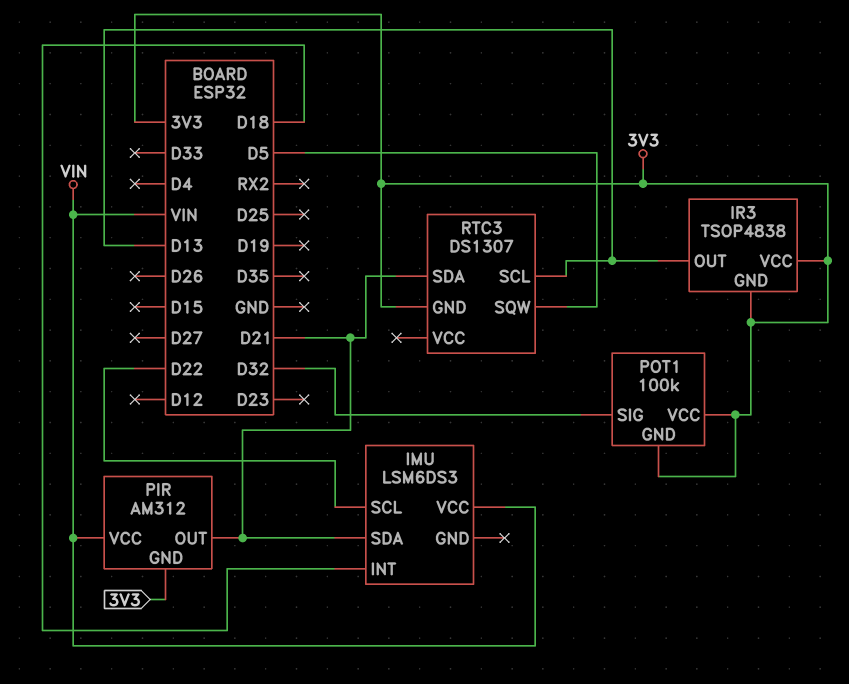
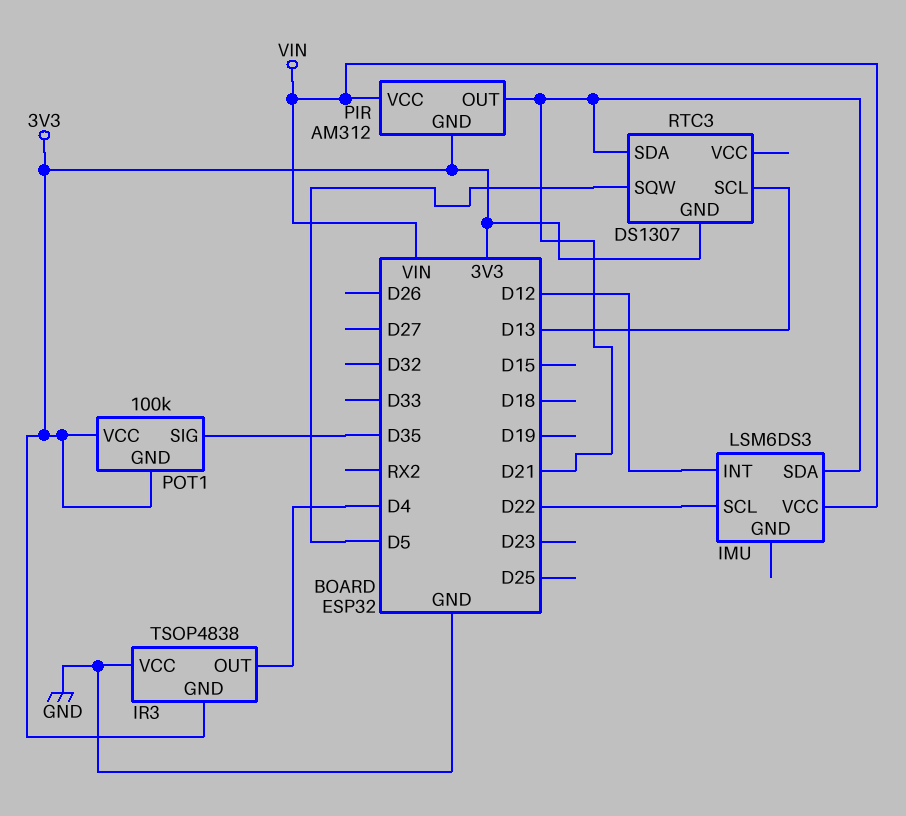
IMU pin INT: D18 -> D12
IR3 pin OUT: D13 -> D4
IR3 pin VCC: 3V3 -> GND
POT1 pin SIG: D32 -> D35

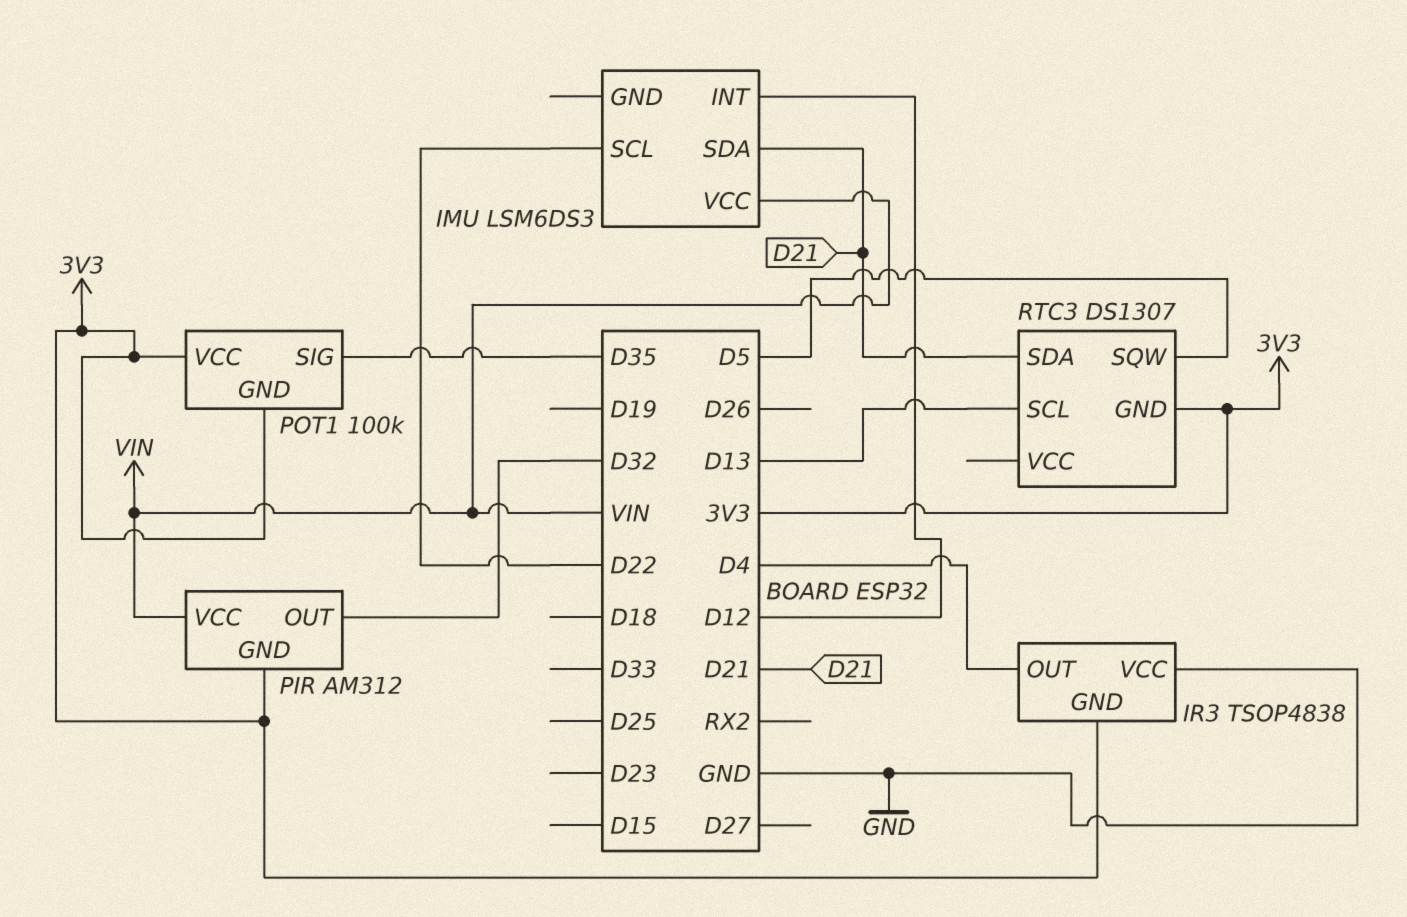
PIR pin OUT: D21 -> D32

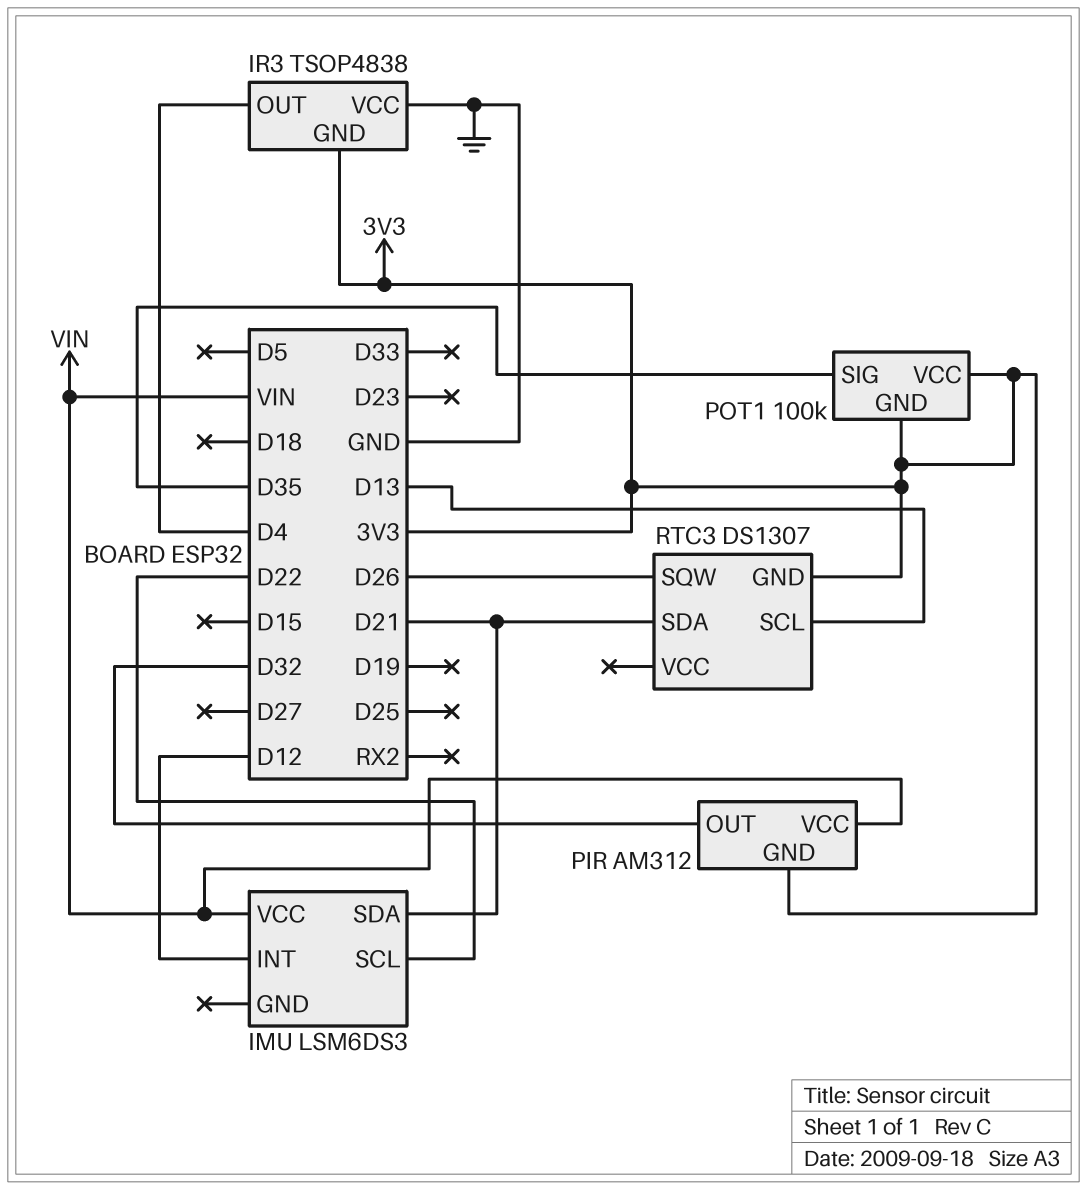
RTC3 pin SQW: D5 -> D26

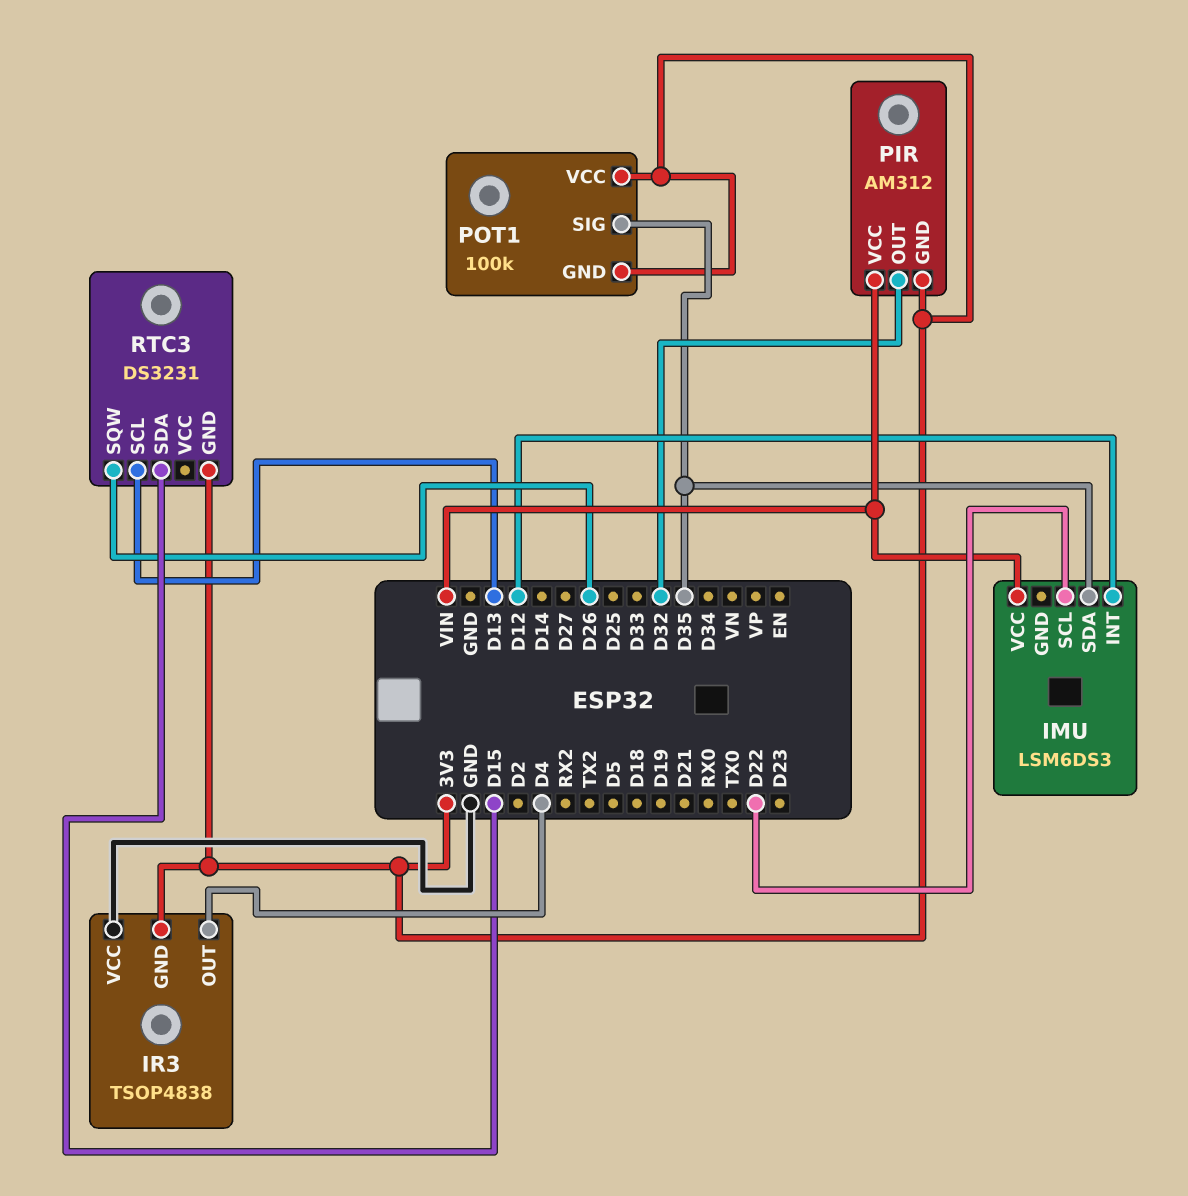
IMU pin SDA: D21 -> D35
RTC3: DS1307 -> DS3231
RTC3 pin SDA: D21 -> D15

